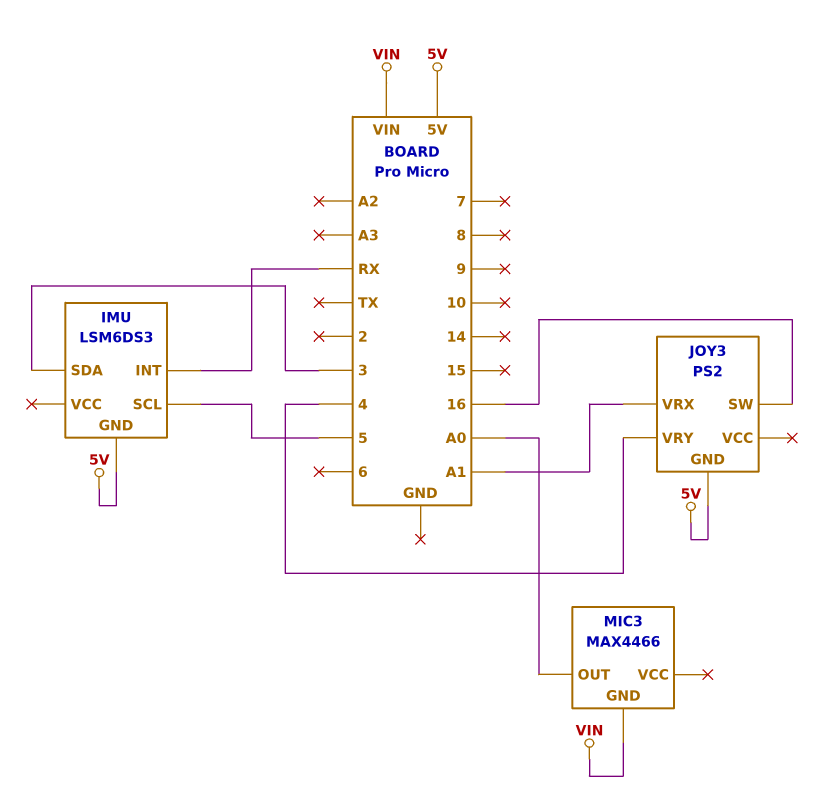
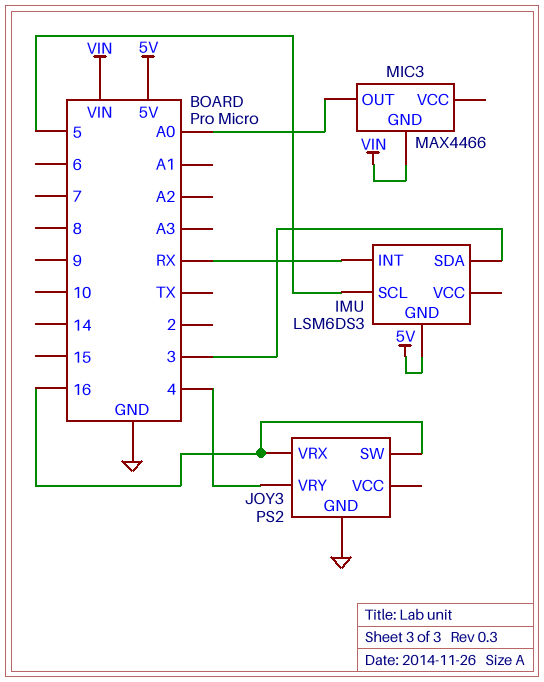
JOY3 pin GND: 5V -> GND
JOY3 pin VRX: A1 -> 16

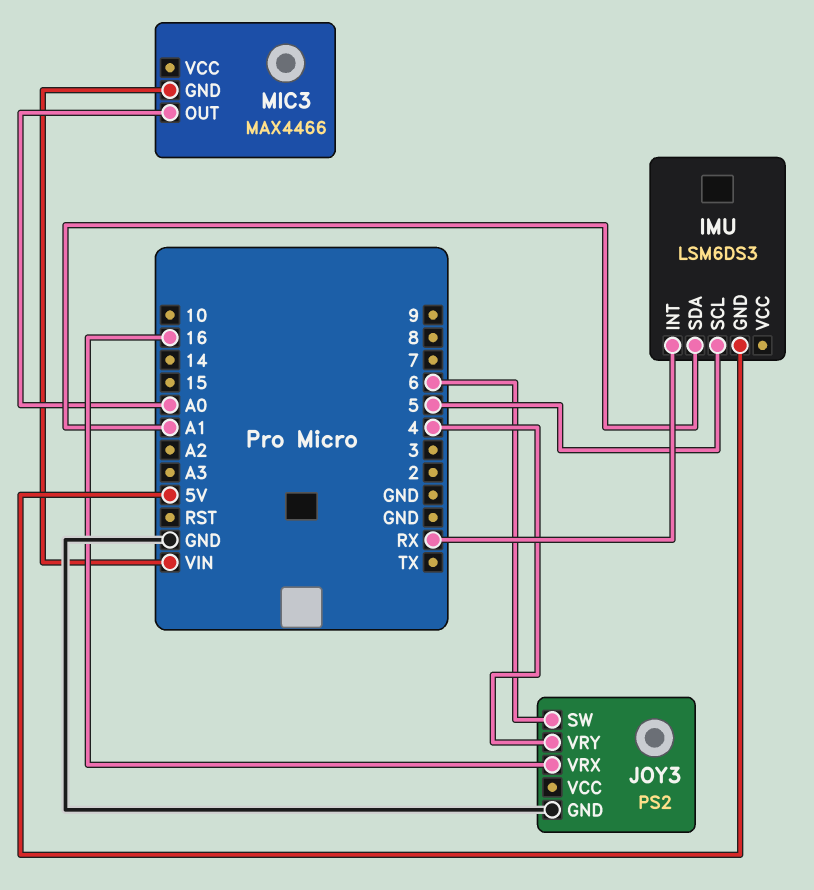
IMU pin SDA: 3 -> A1
JOY3 pin SW: 16 -> 6

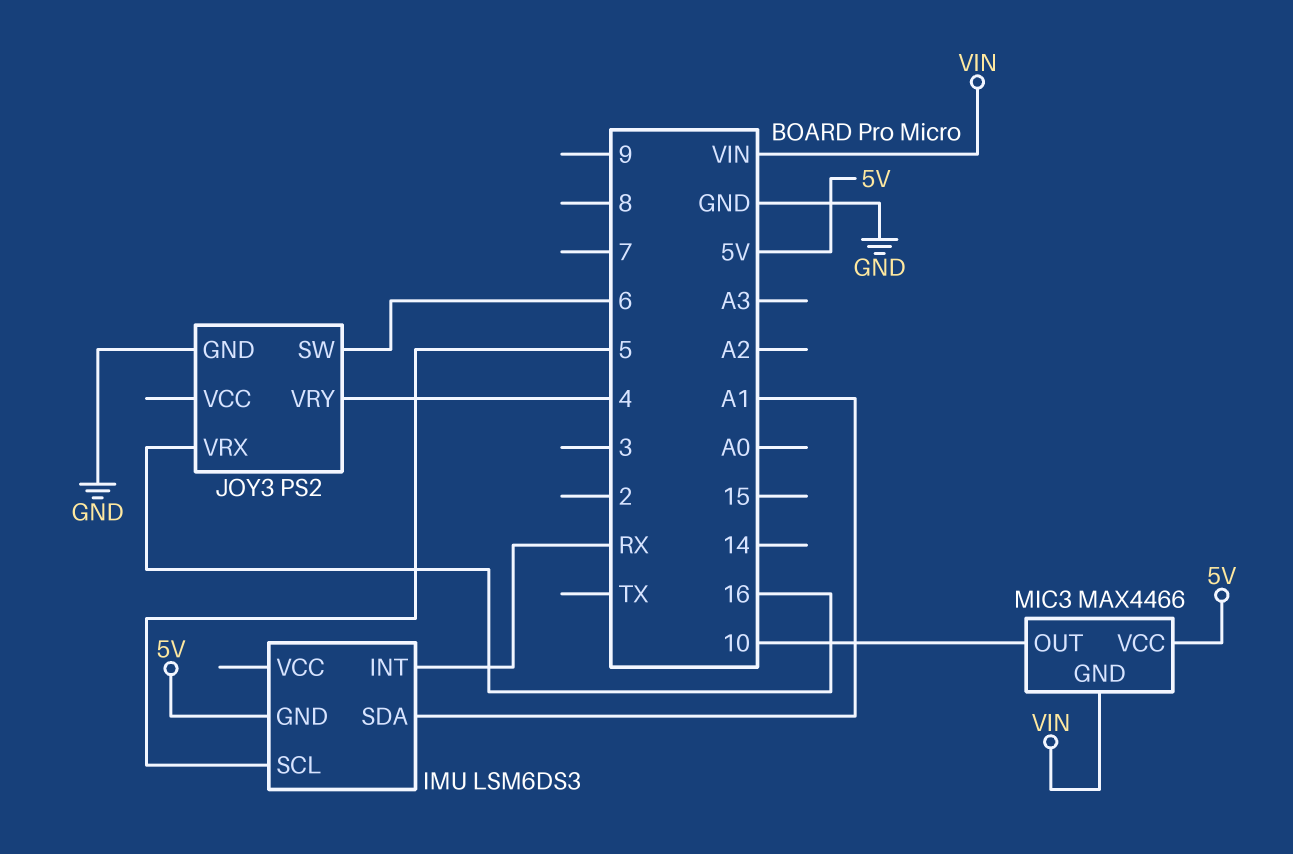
MIC3 pin OUT: A0 -> 10
MIC3 pin VCC: none -> 5V

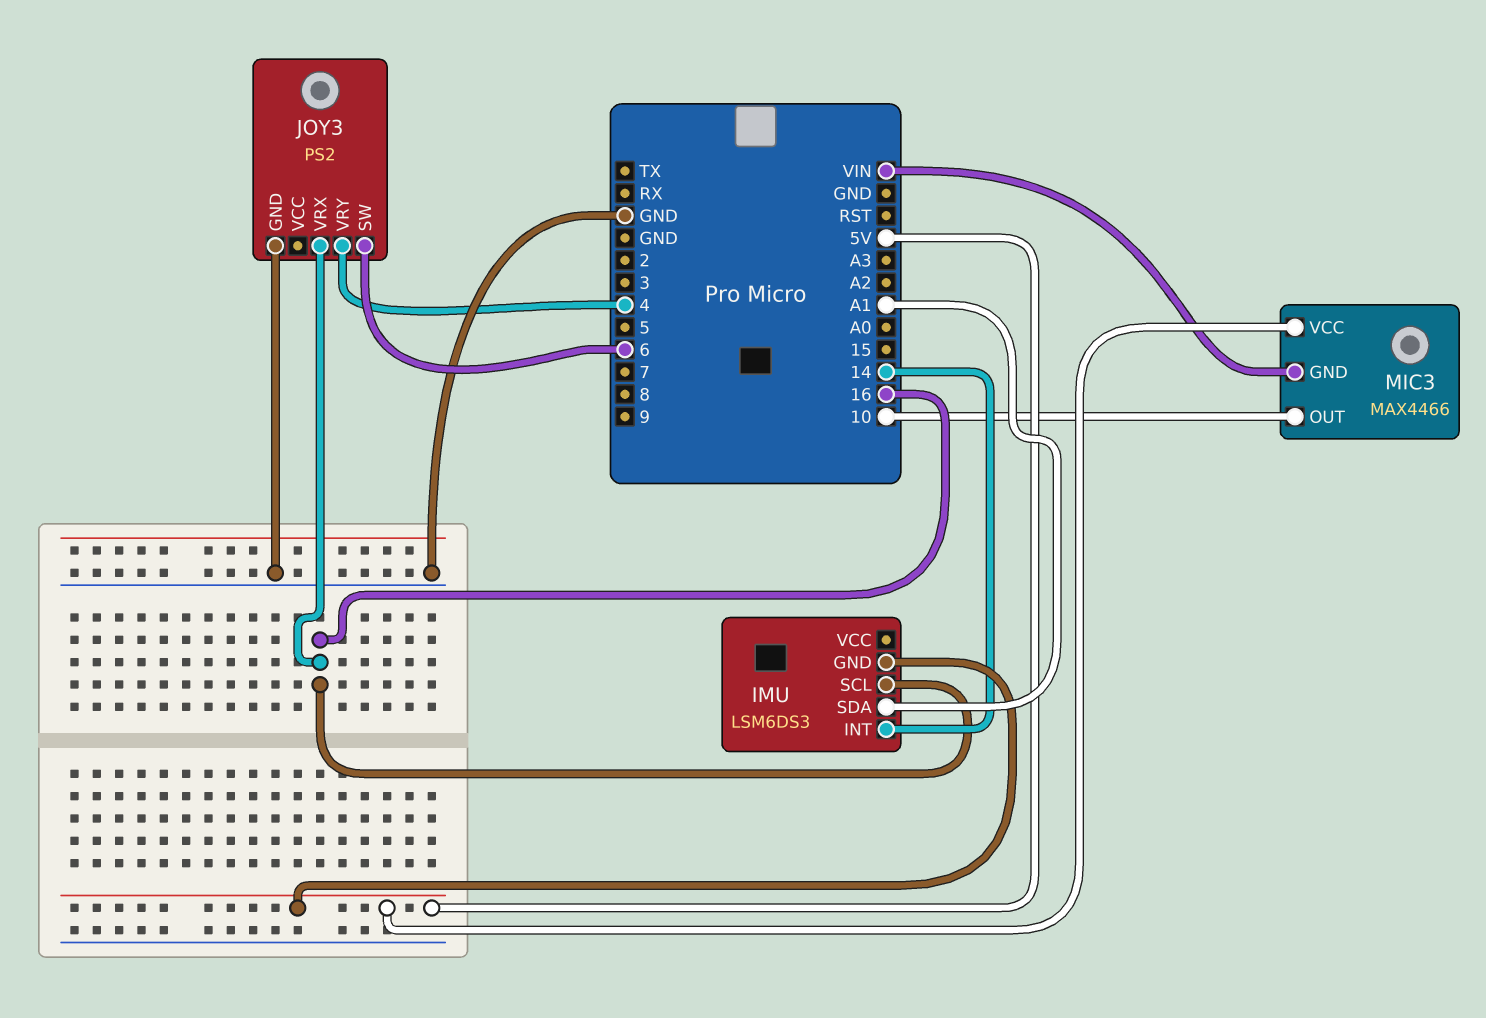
IMU pin INT: RX -> 14
IMU pin SCL: 5 -> 16

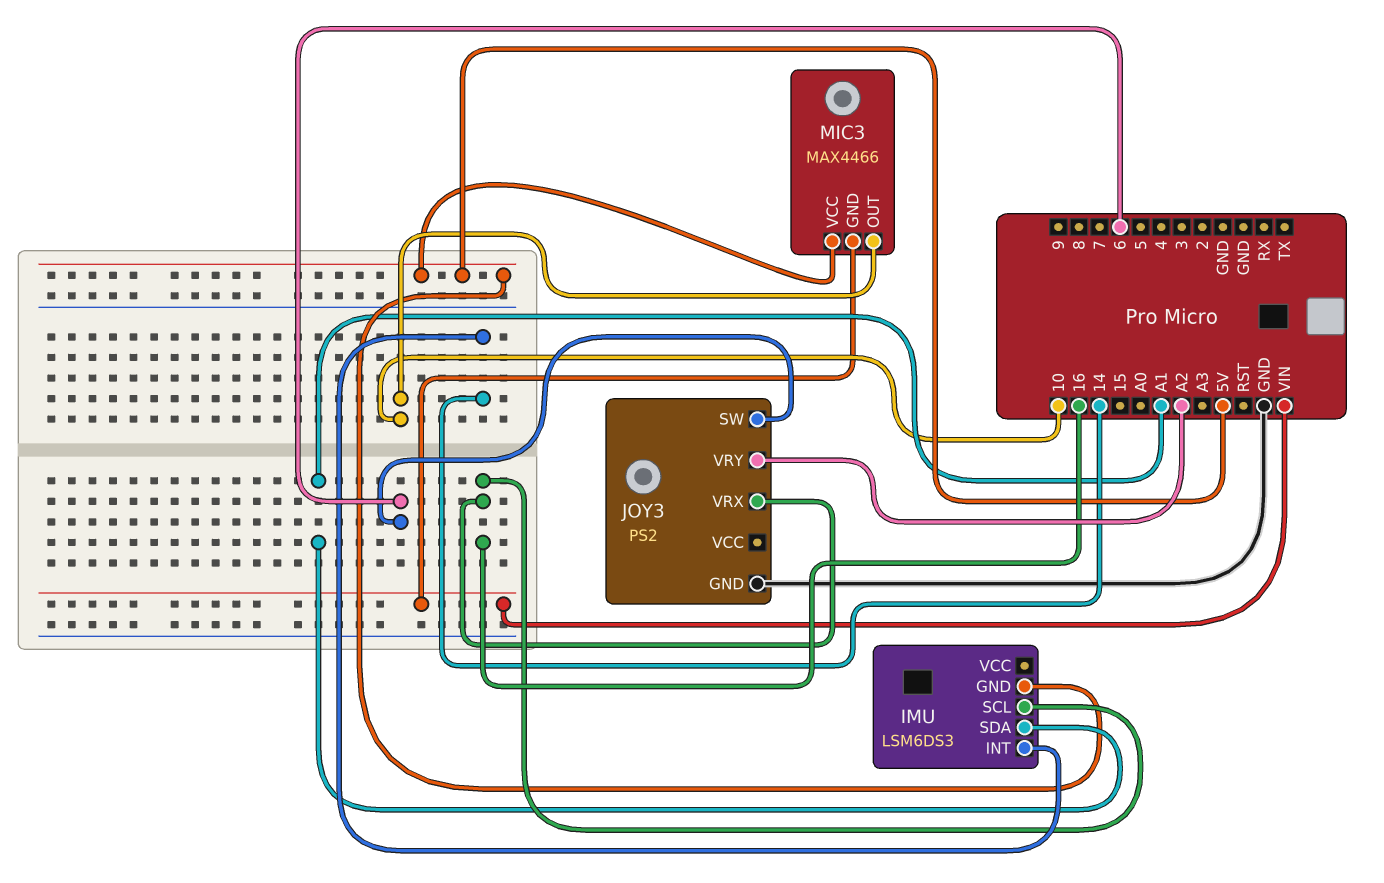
JOY3 pin VRY: 4 -> A2

